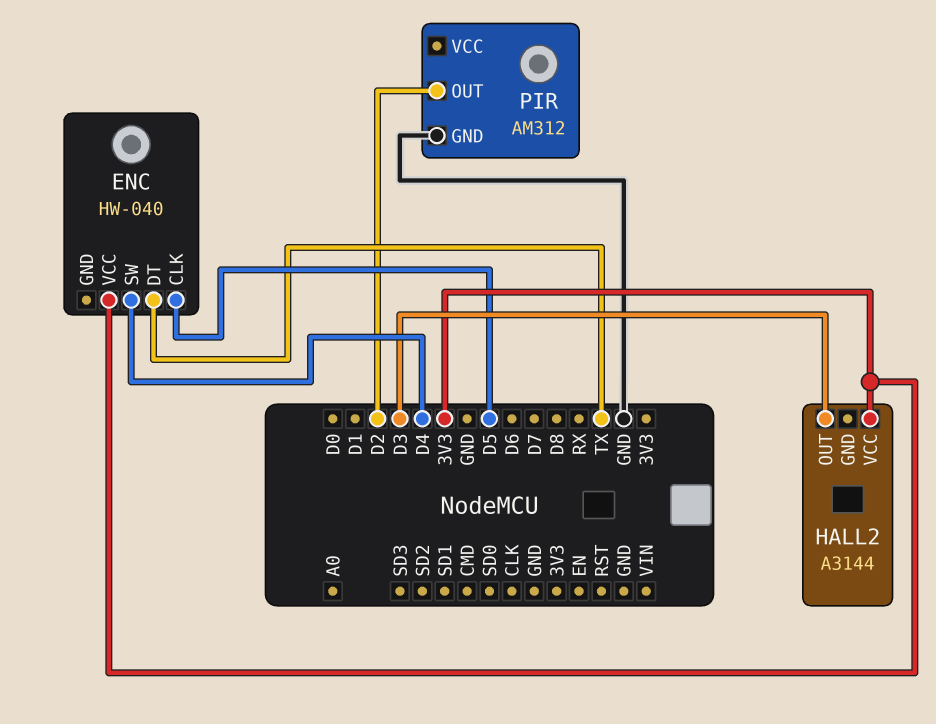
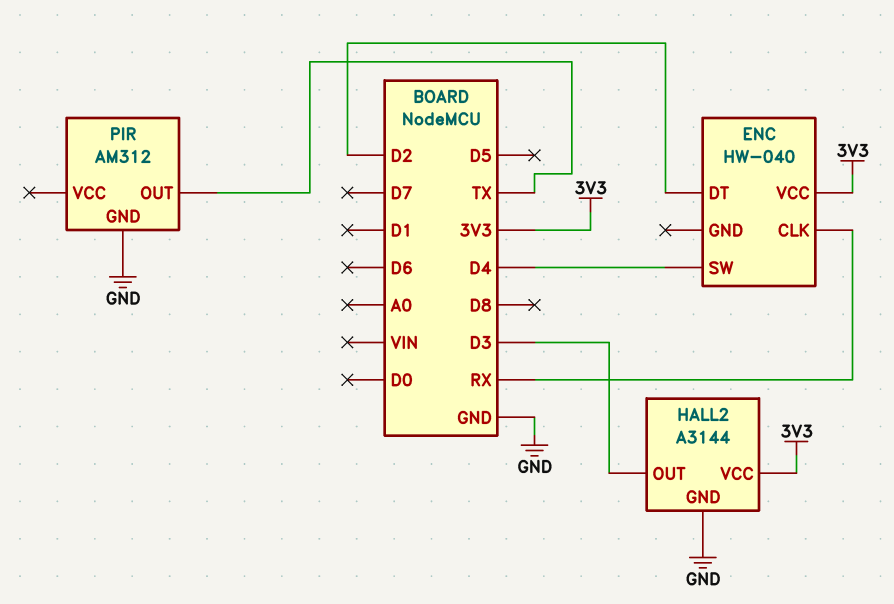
ENC pin CLK: D5 -> RX
ENC pin DT: TX -> D2
HALL2 pin GND: none -> GND
PIR pin OUT: D2 -> TX

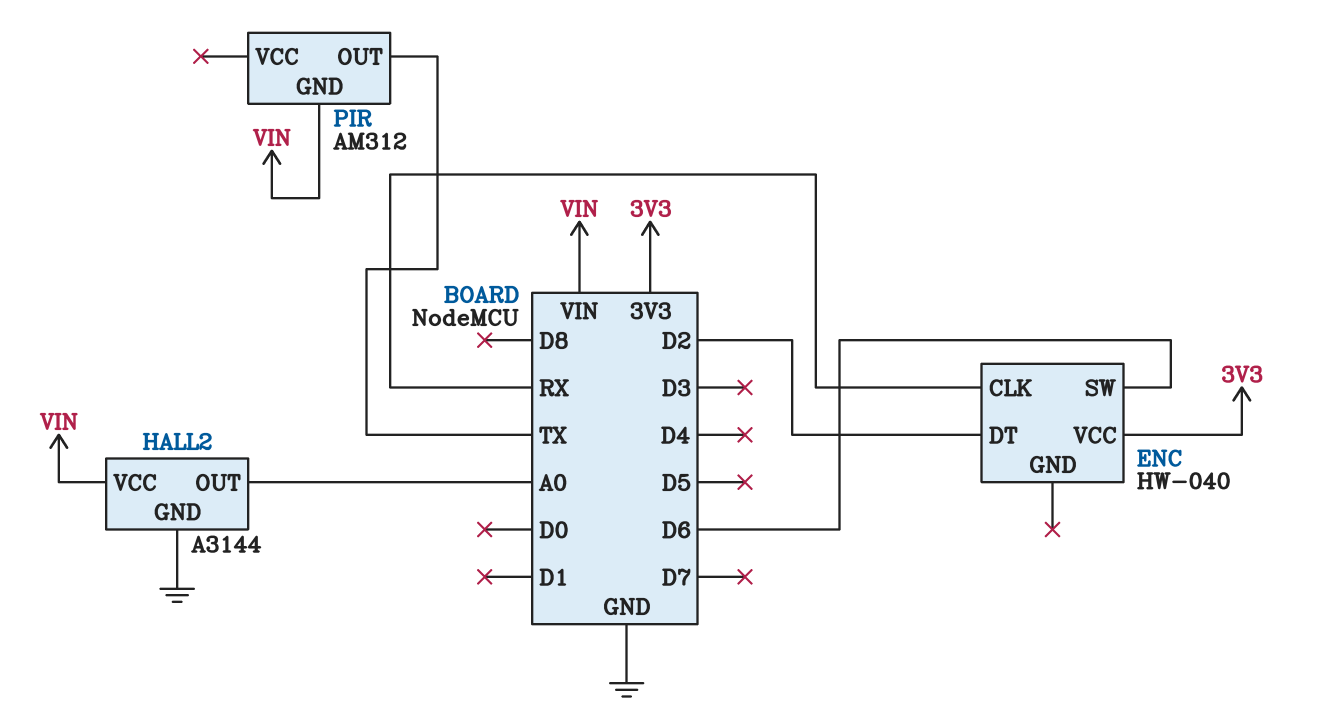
ENC pin SW: D4 -> D6
HALL2 pin OUT: D3 -> A0
HALL2 pin VCC: 3V3 -> VIN
PIR pin GND: GND -> VIN

